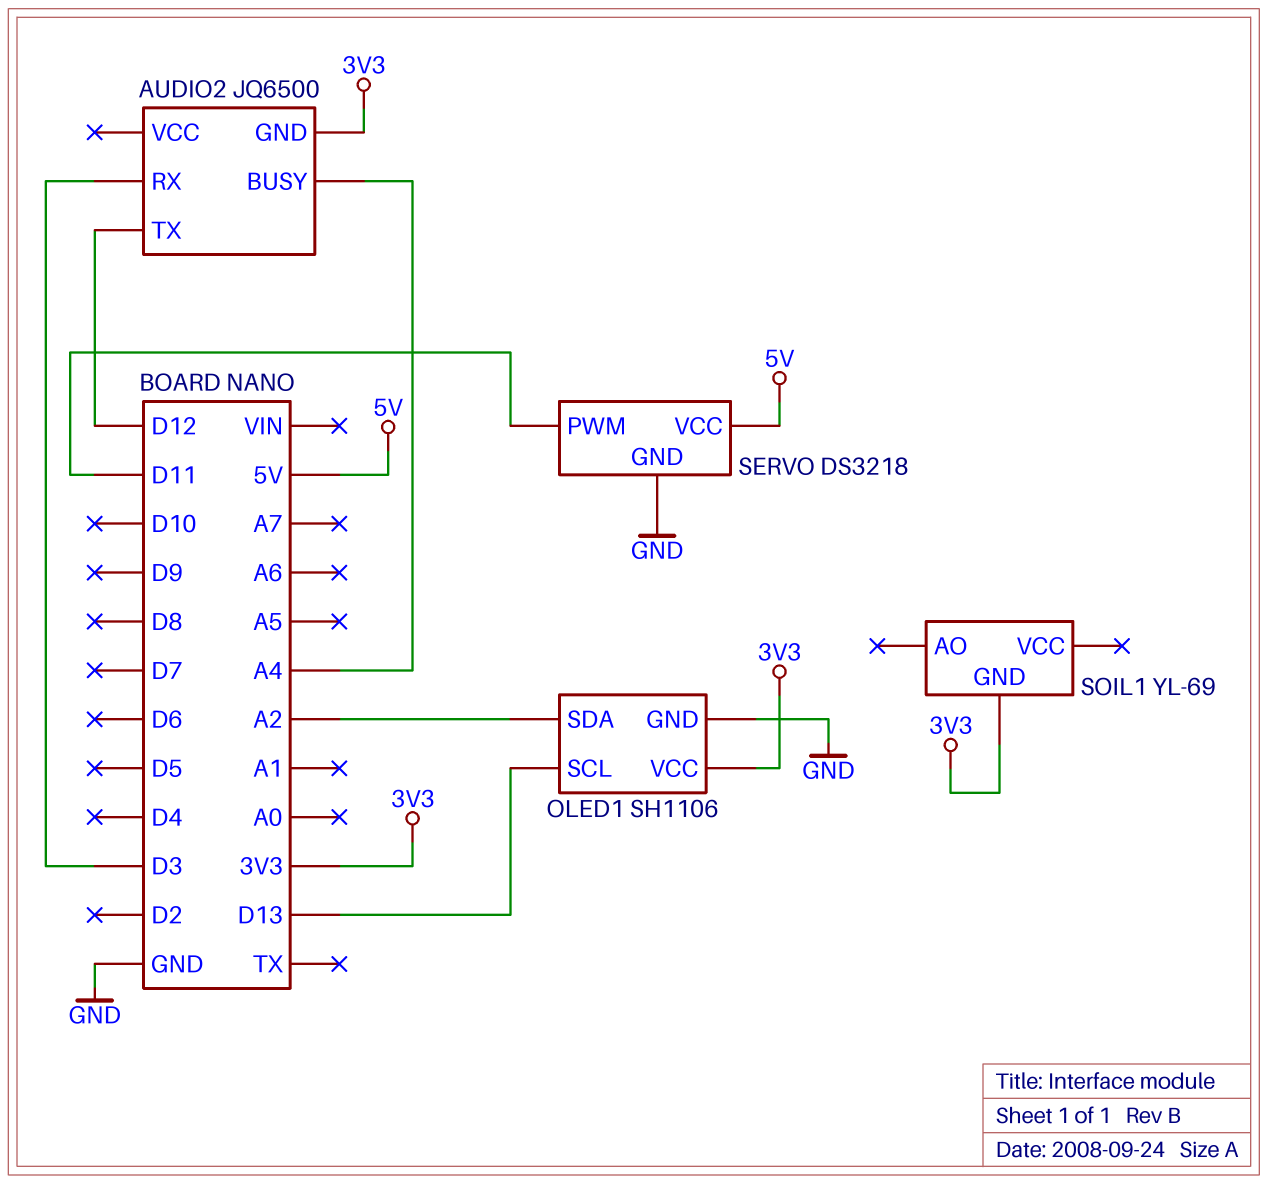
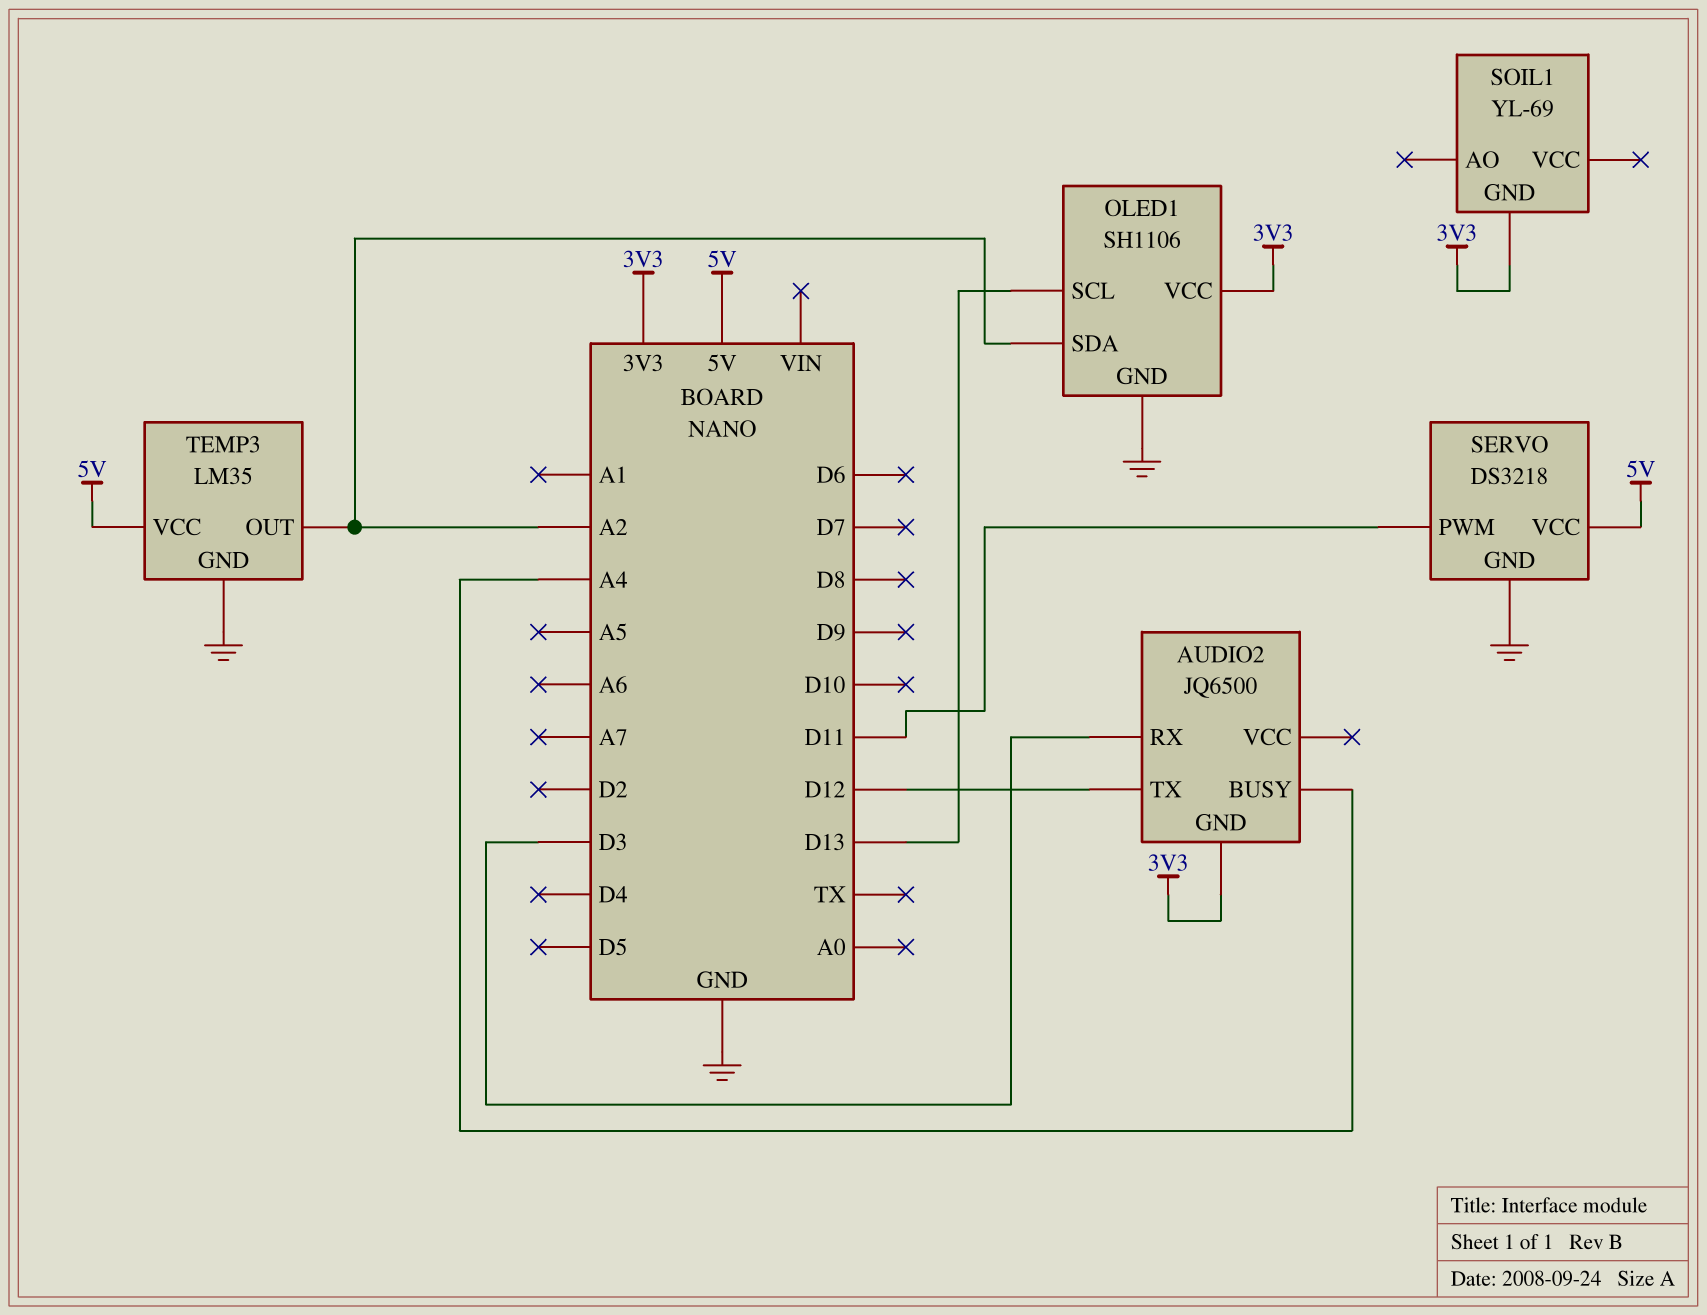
TEMP3: none -> LM35
TEMP3 pin GND: none -> GND
TEMP3 pin OUT: none -> A2
TEMP3 pin VCC: none -> 5V

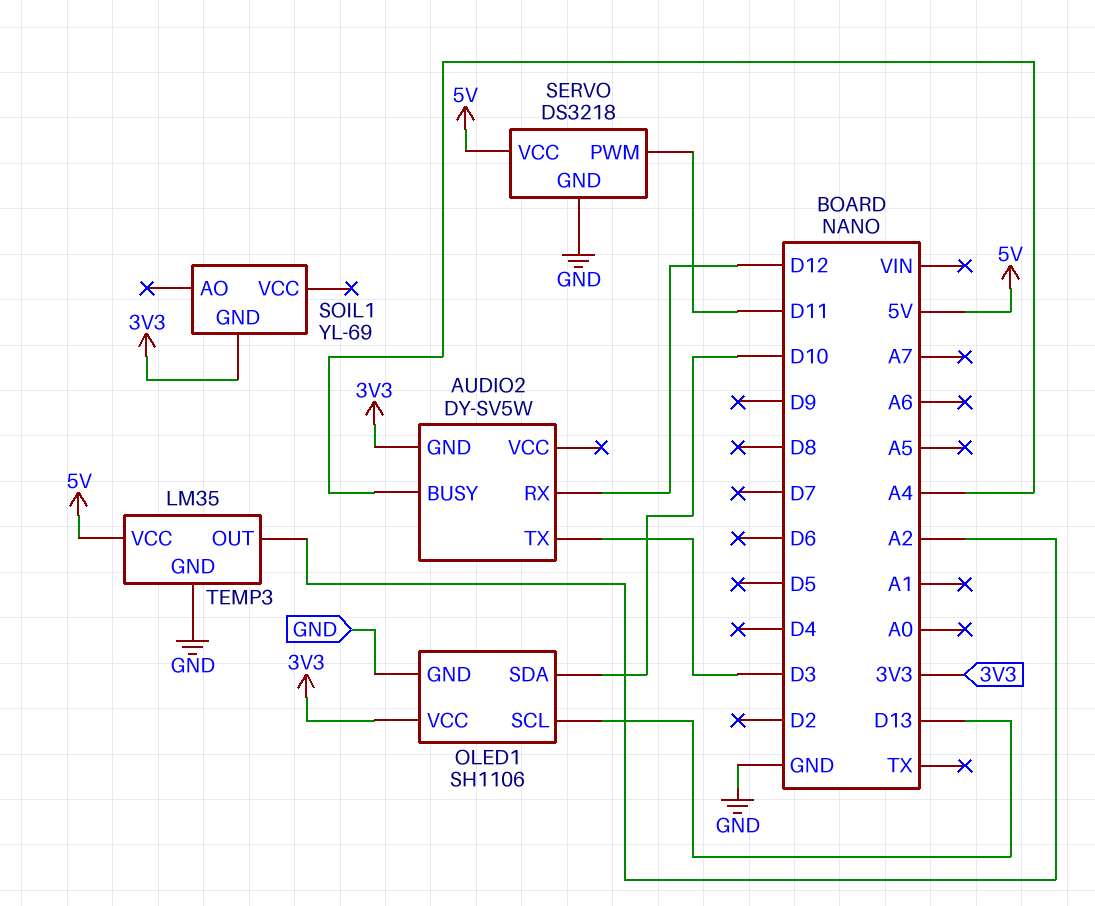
AUDIO2: JQ6500 -> DY-SV5W
AUDIO2 pin RX: D3 -> D12
AUDIO2 pin TX: D12 -> D3
OLED1 pin SDA: A2 -> D10

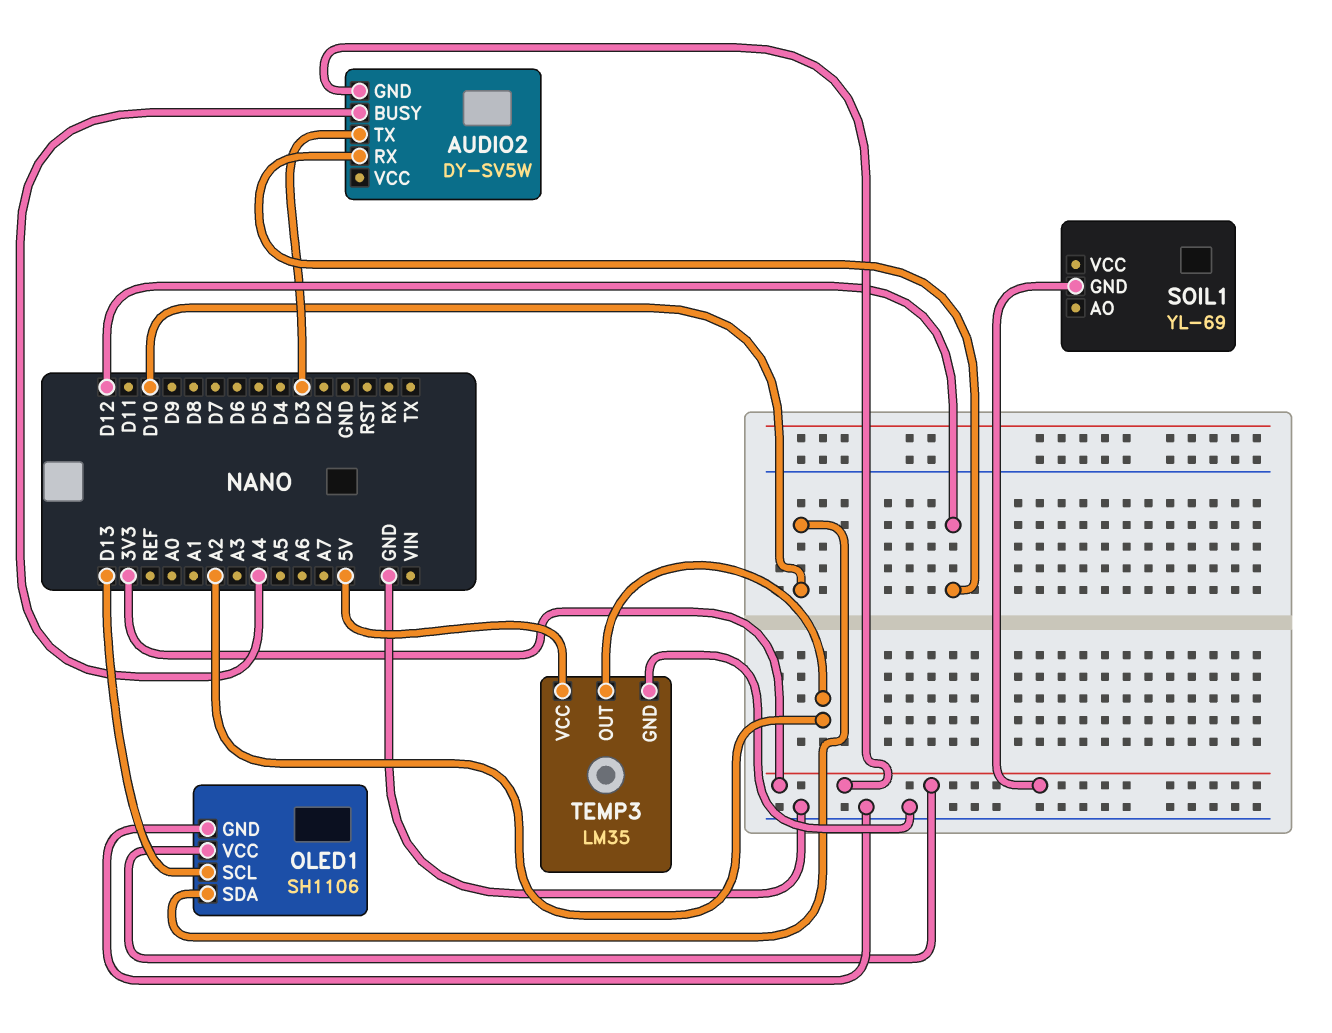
SERVO: DS3218 -> none
SERVO pin GND: GND -> none
SERVO pin PWM: D11 -> none
SERVO pin VCC: 5V -> none

